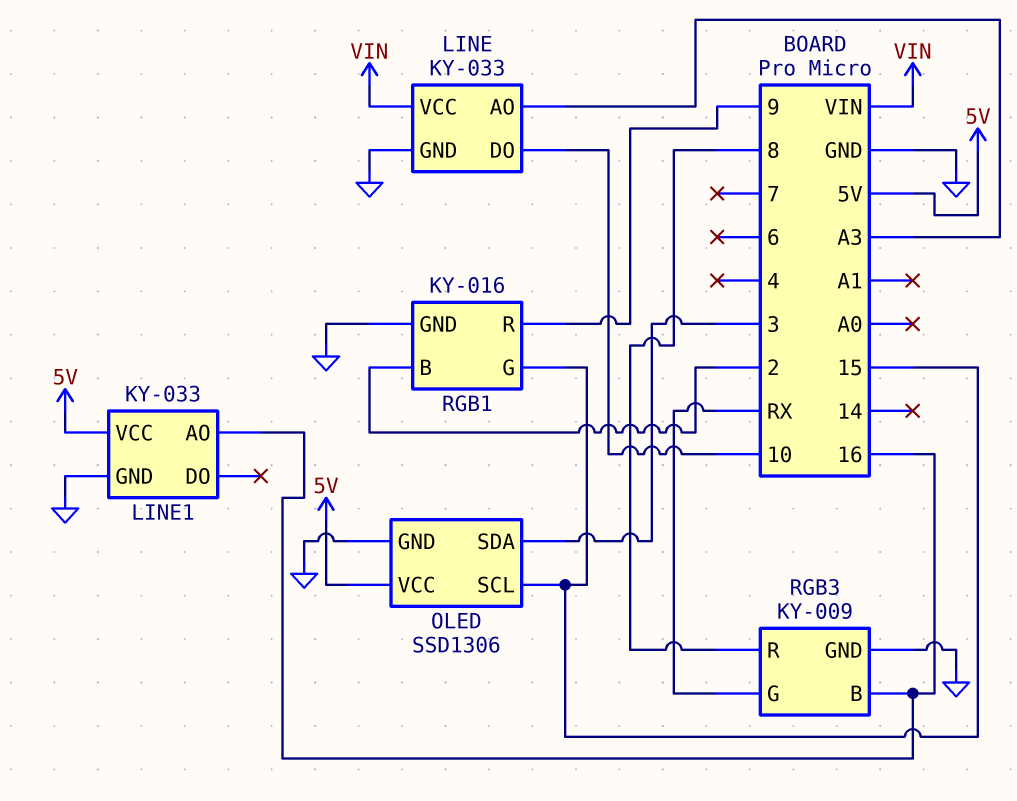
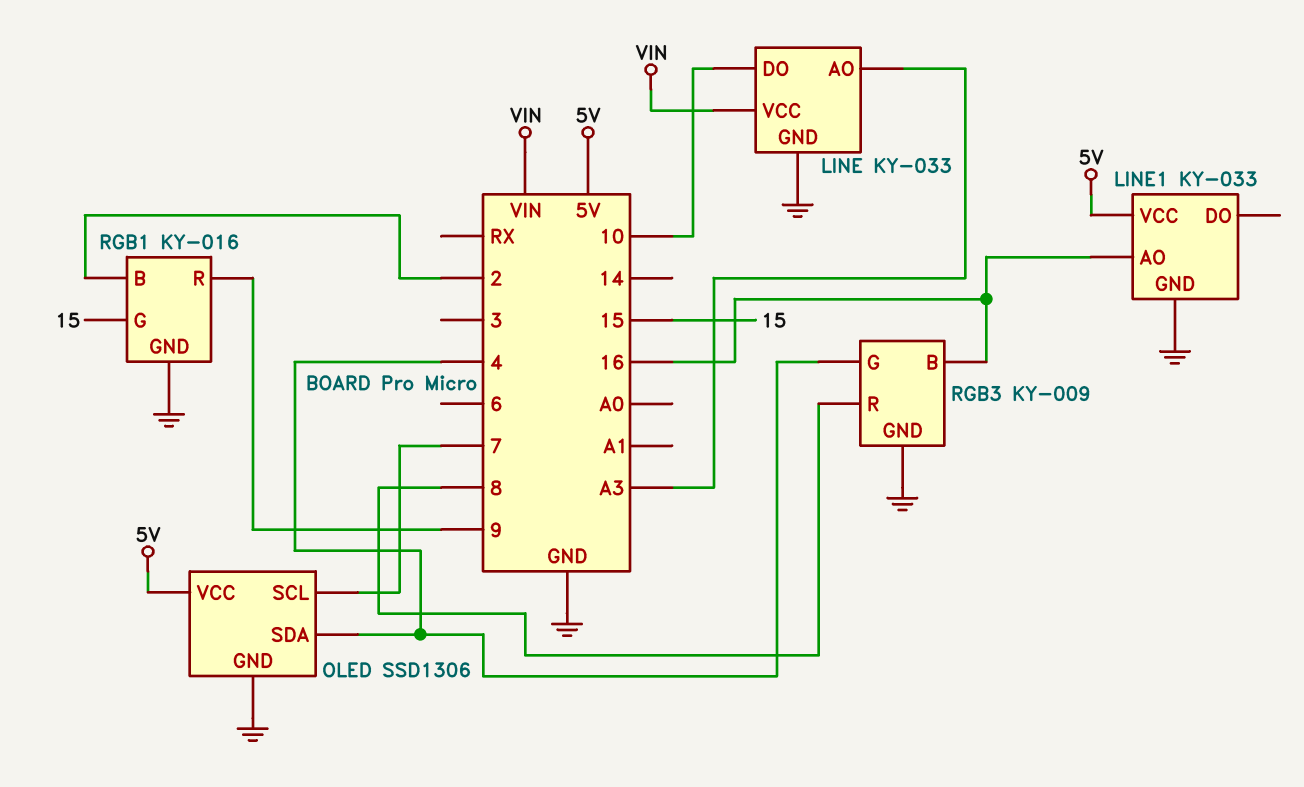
OLED pin SCL: 15 -> 7
OLED pin SDA: 3 -> 4
RGB3 pin G: RX -> 4

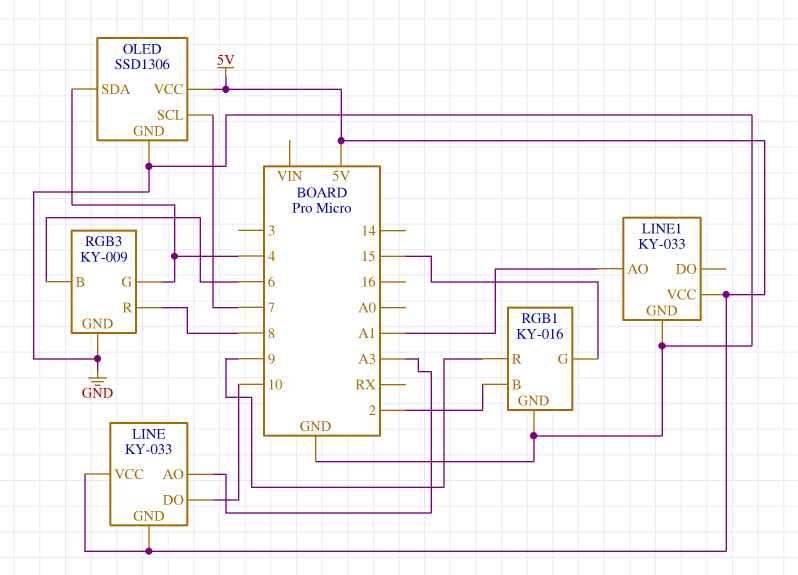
LINE pin GND: GND -> 5V
LINE pin VCC: VIN -> 5V
LINE1 pin AO: 16 -> A1
RGB3 pin B: 16 -> 6

